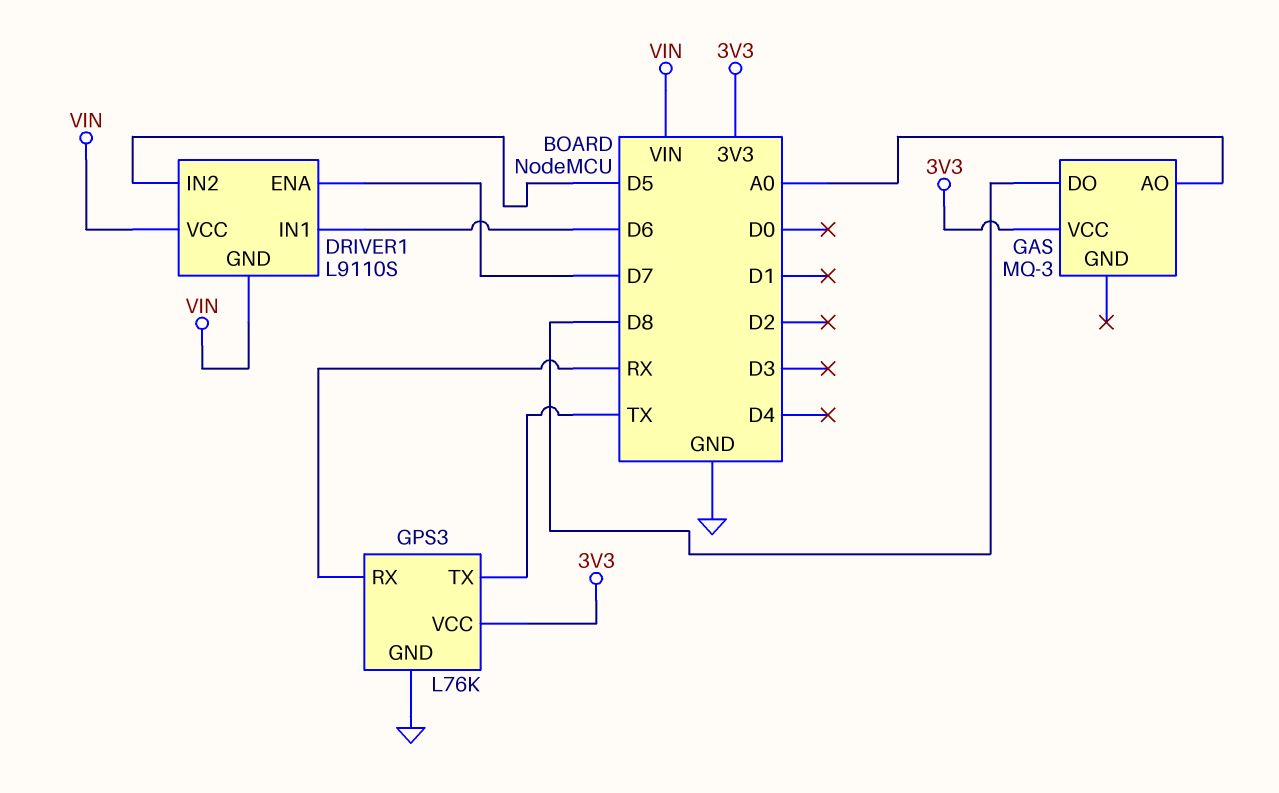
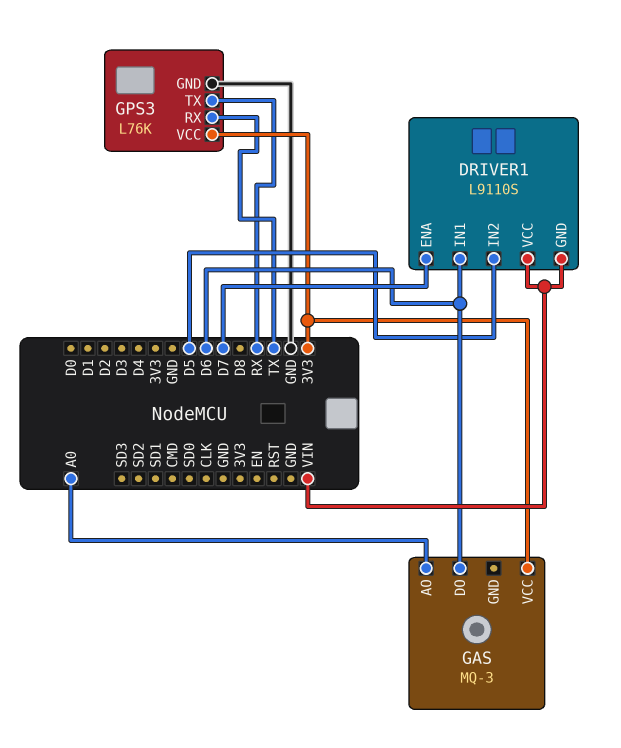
GAS pin DO: D8 -> D6
GPS3 pin RX: RX -> TX
GPS3 pin TX: TX -> RX

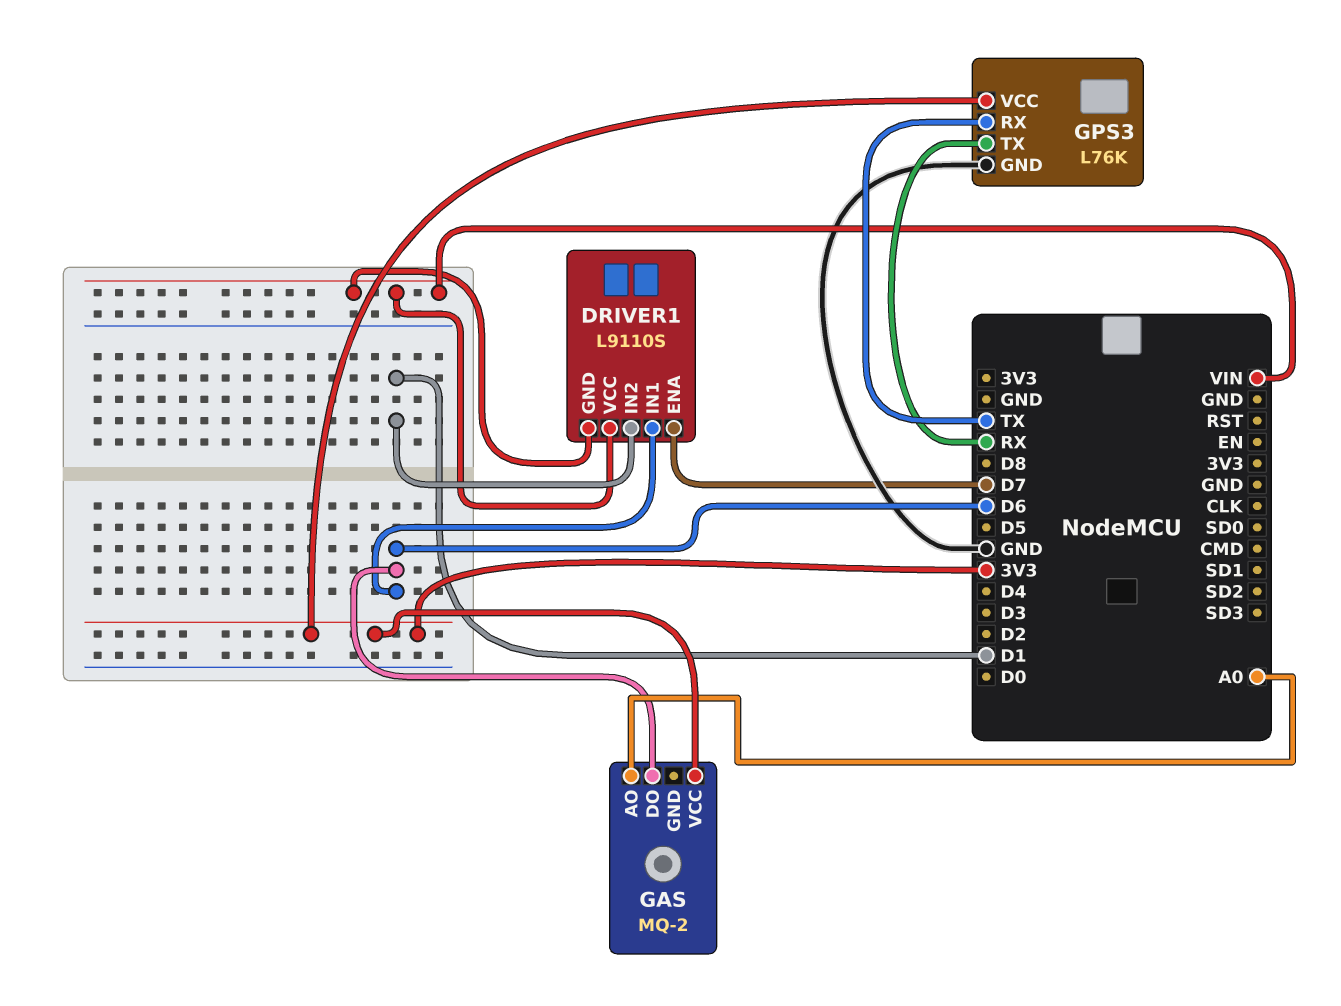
DRIVER1 pin IN2: D5 -> D1
GAS: MQ-3 -> MQ-2

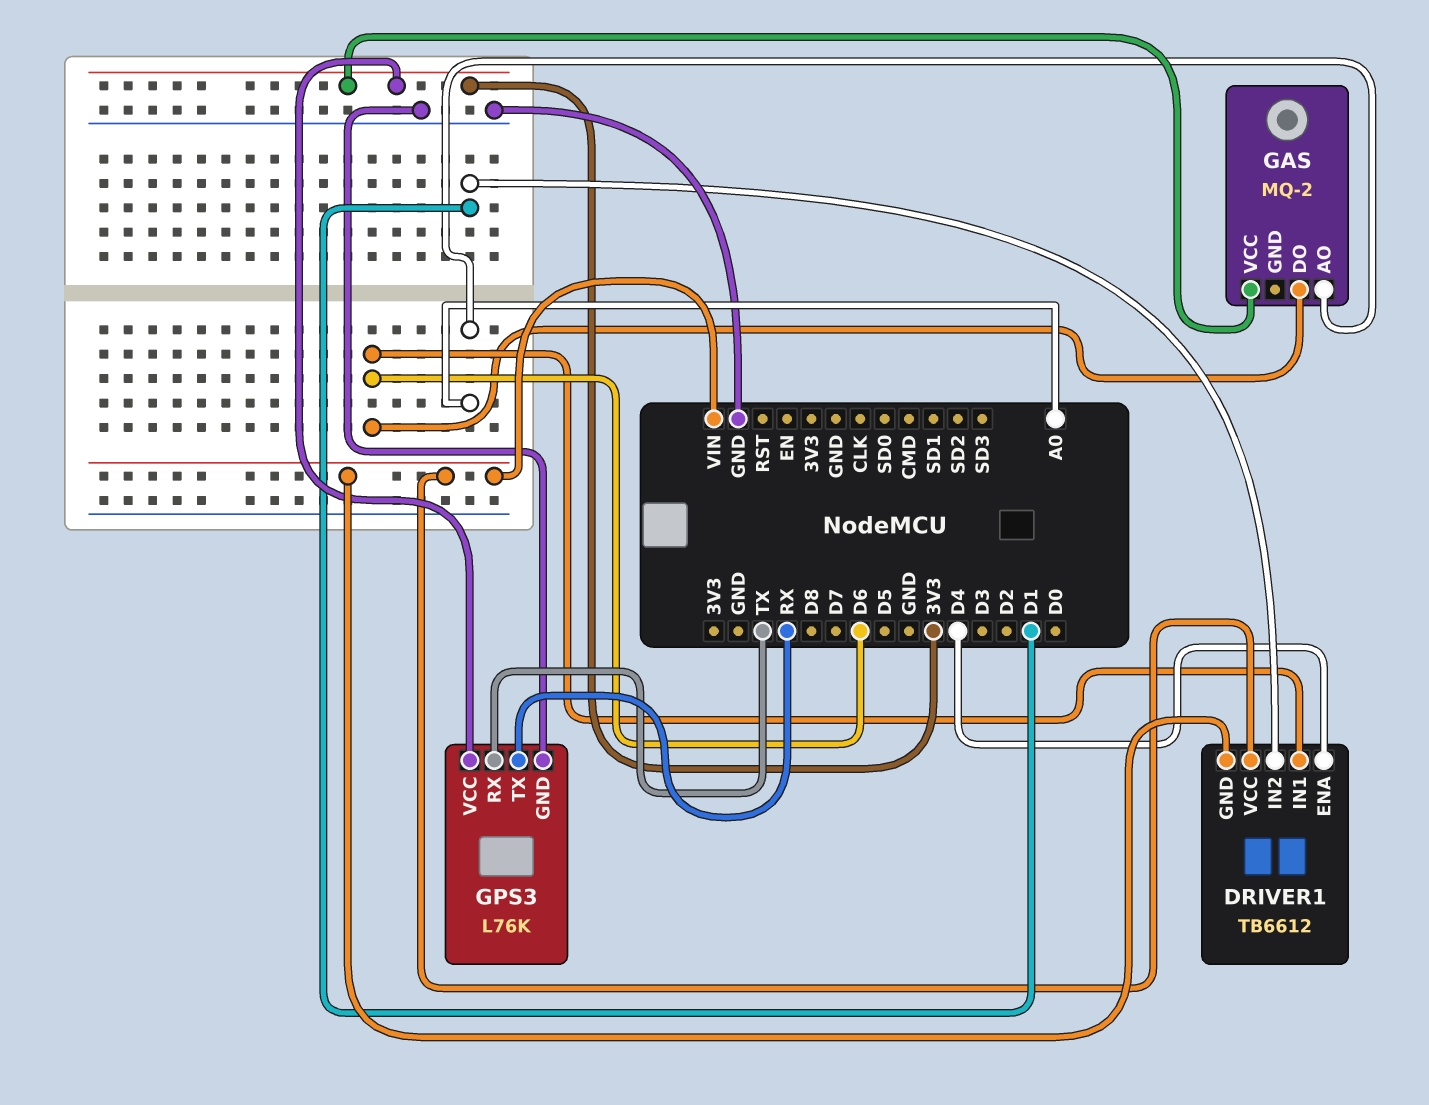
DRIVER1: L9110S -> TB6612
DRIVER1 pin ENA: D7 -> D4

